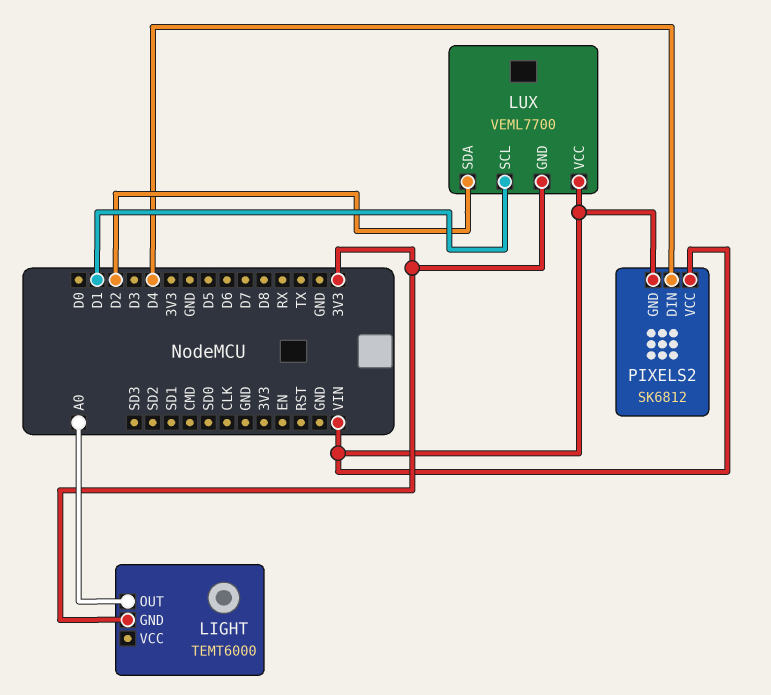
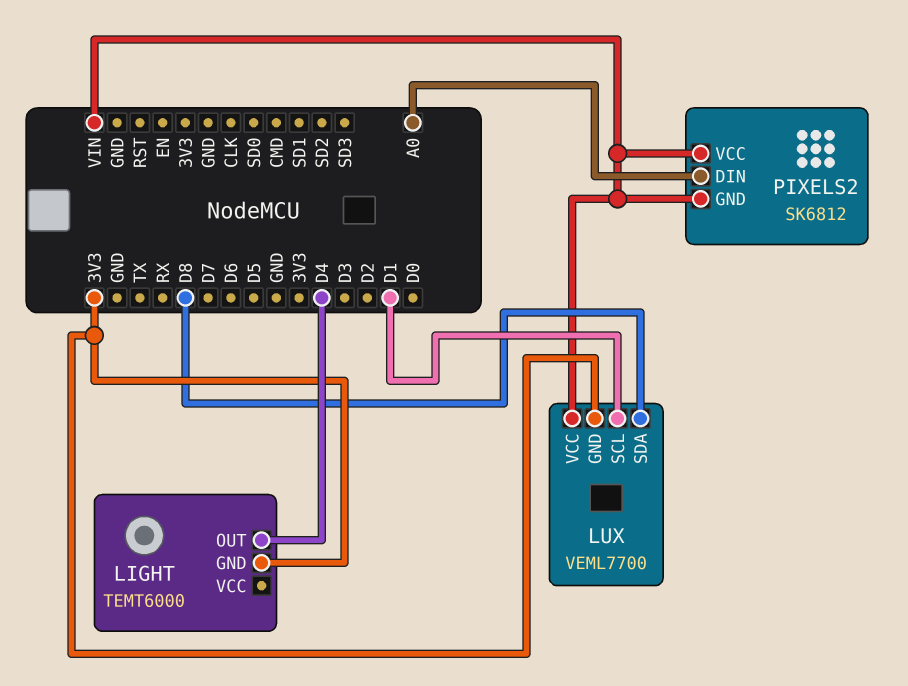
LIGHT pin OUT: A0 -> D4
LUX pin SDA: D2 -> D8
PIXELS2 pin DIN: D4 -> A0

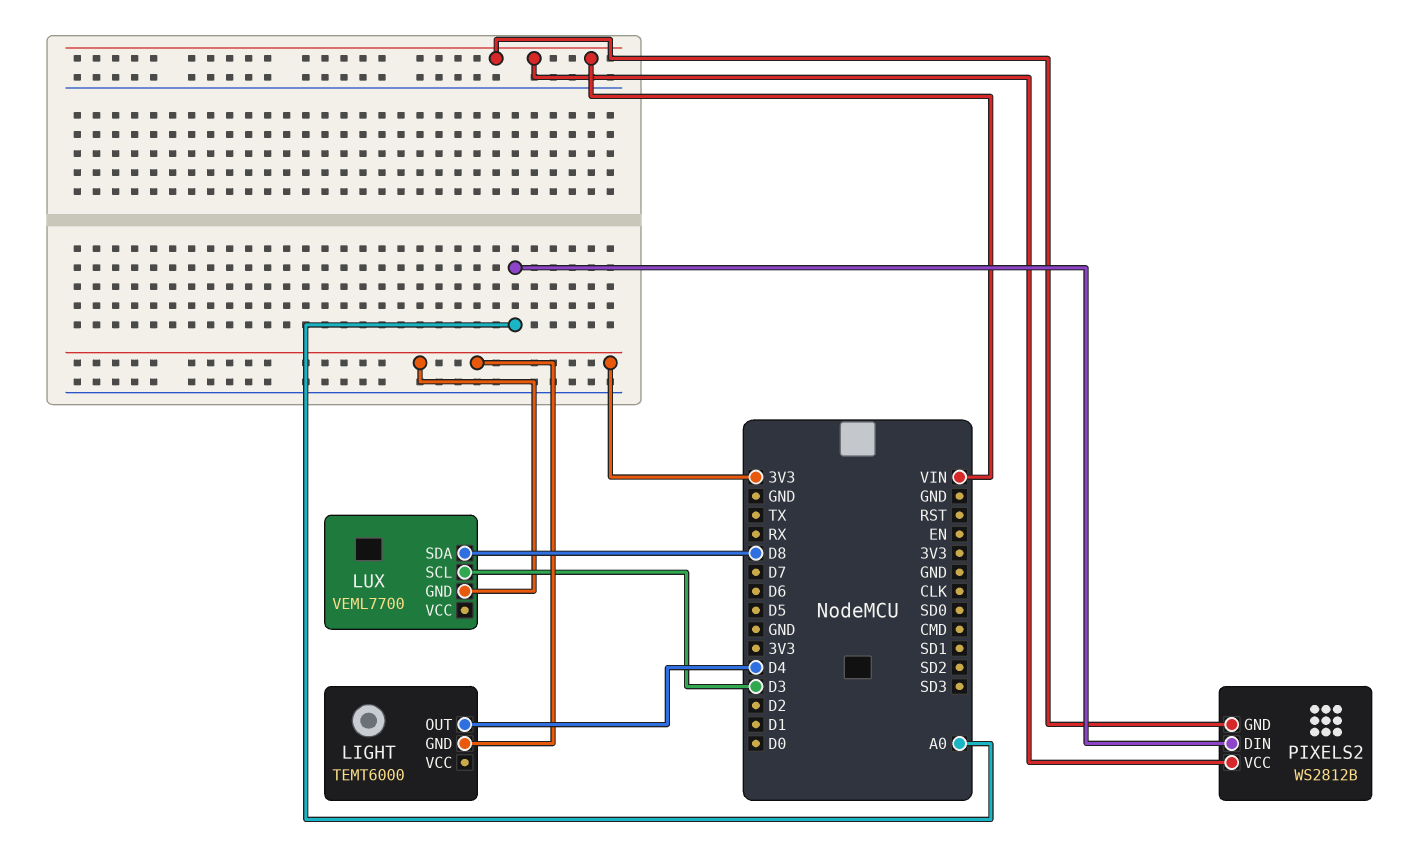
LUX pin SCL: D1 -> D3
LUX pin VCC: VIN -> none
PIXELS2: SK6812 -> WS2812B

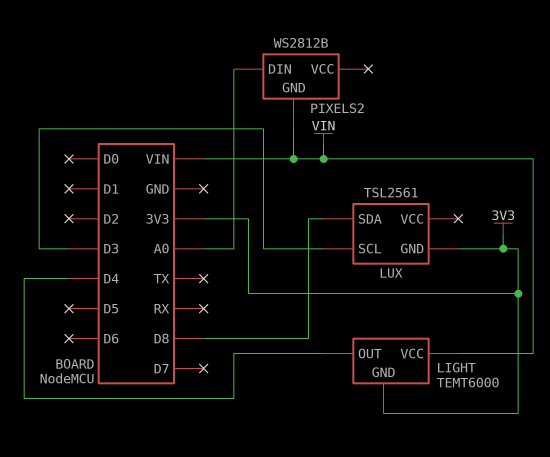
LIGHT pin VCC: none -> VIN
LUX: VEML7700 -> TSL2561
PIXELS2 pin VCC: VIN -> none

